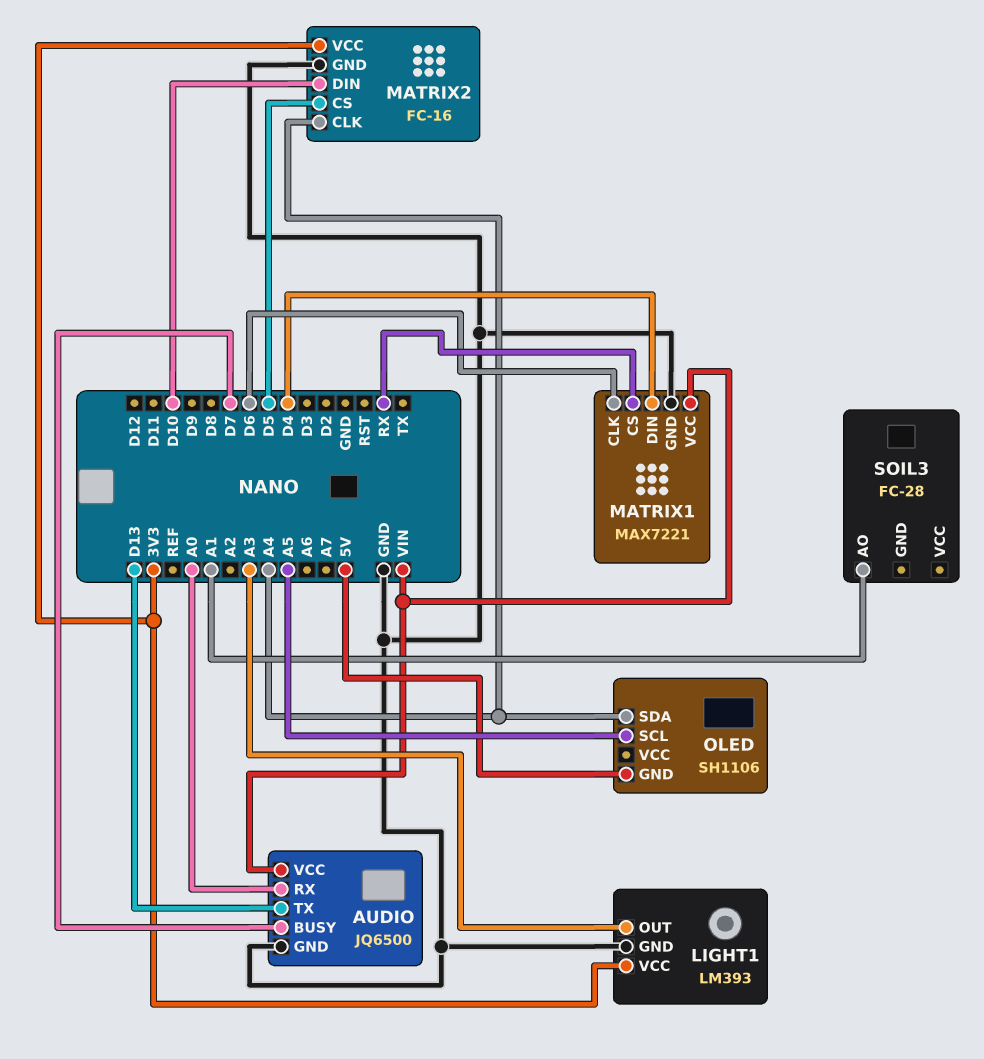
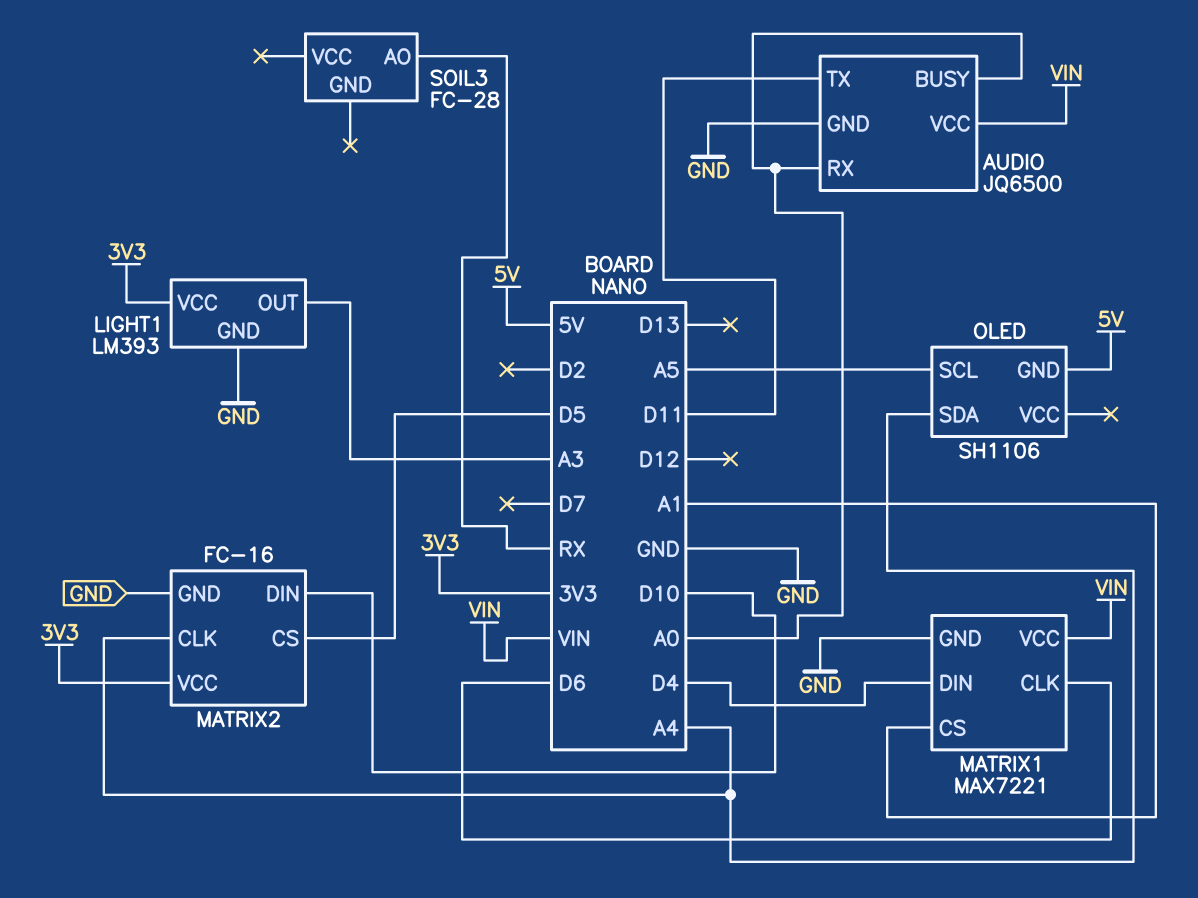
AUDIO pin BUSY: D7 -> A0
AUDIO pin TX: D13 -> D11
MATRIX1 pin CS: RX -> A1
SOIL3 pin AO: A1 -> RX

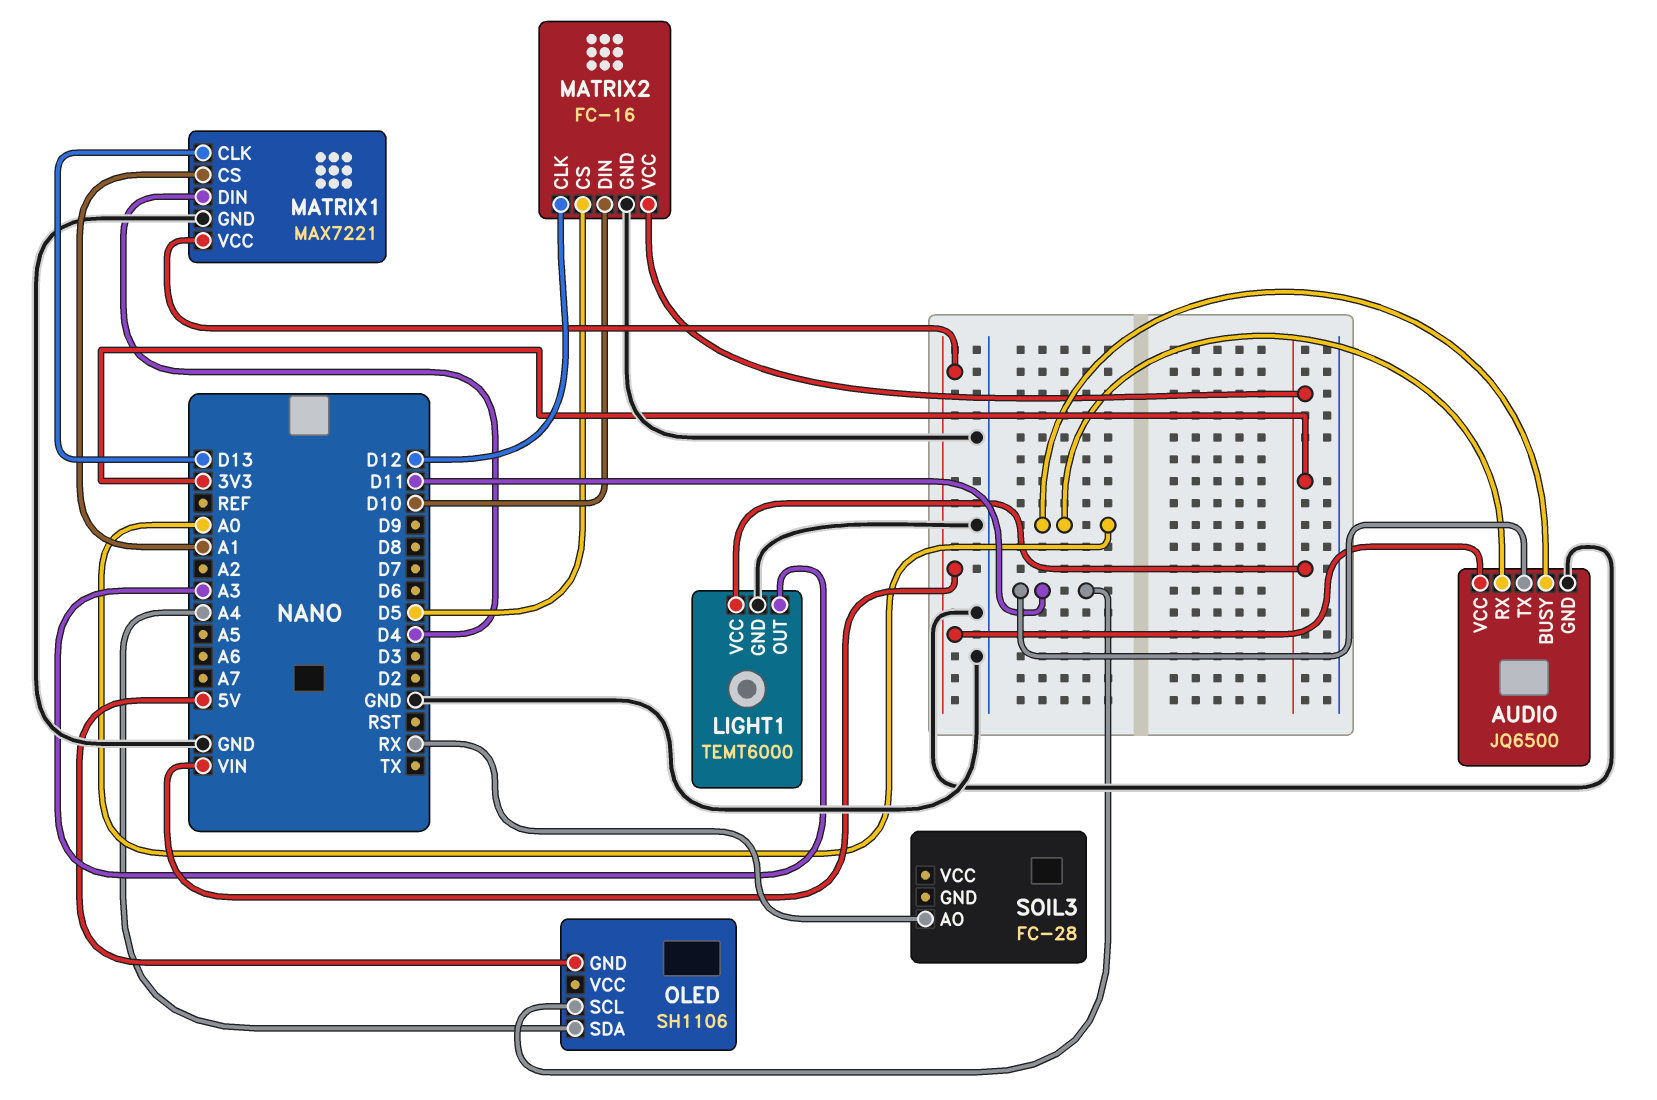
LIGHT1: LM393 -> TEMT6000
MATRIX1 pin CLK: D6 -> D13
MATRIX2 pin CLK: A4 -> D12
OLED pin SCL: A5 -> D11

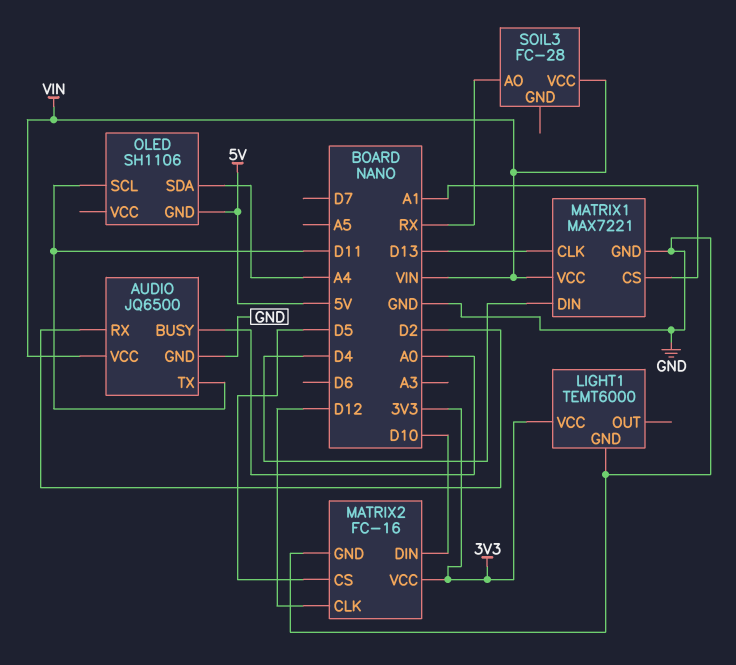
AUDIO pin RX: A0 -> D2
LIGHT1 pin OUT: A3 -> none
SOIL3 pin VCC: none -> VIN

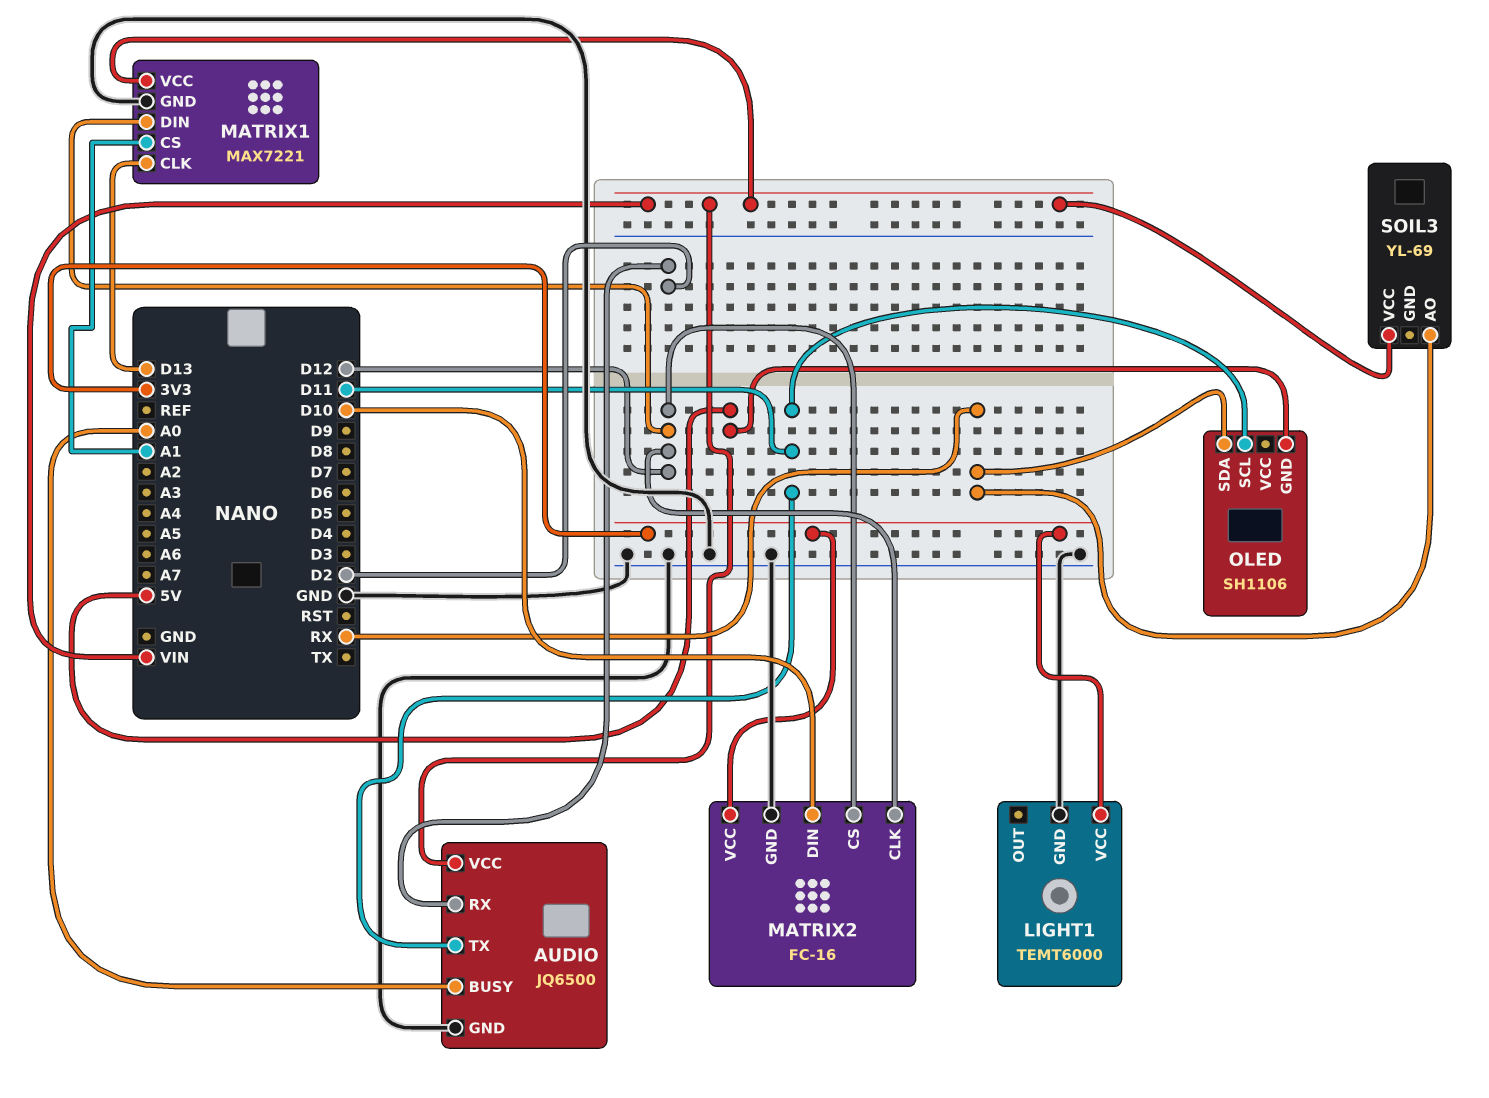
MATRIX1 pin DIN: D4 -> D12
MATRIX2 pin CS: D5 -> D12
OLED pin SDA: A4 -> RX
SOIL3: FC-28 -> YL-69

